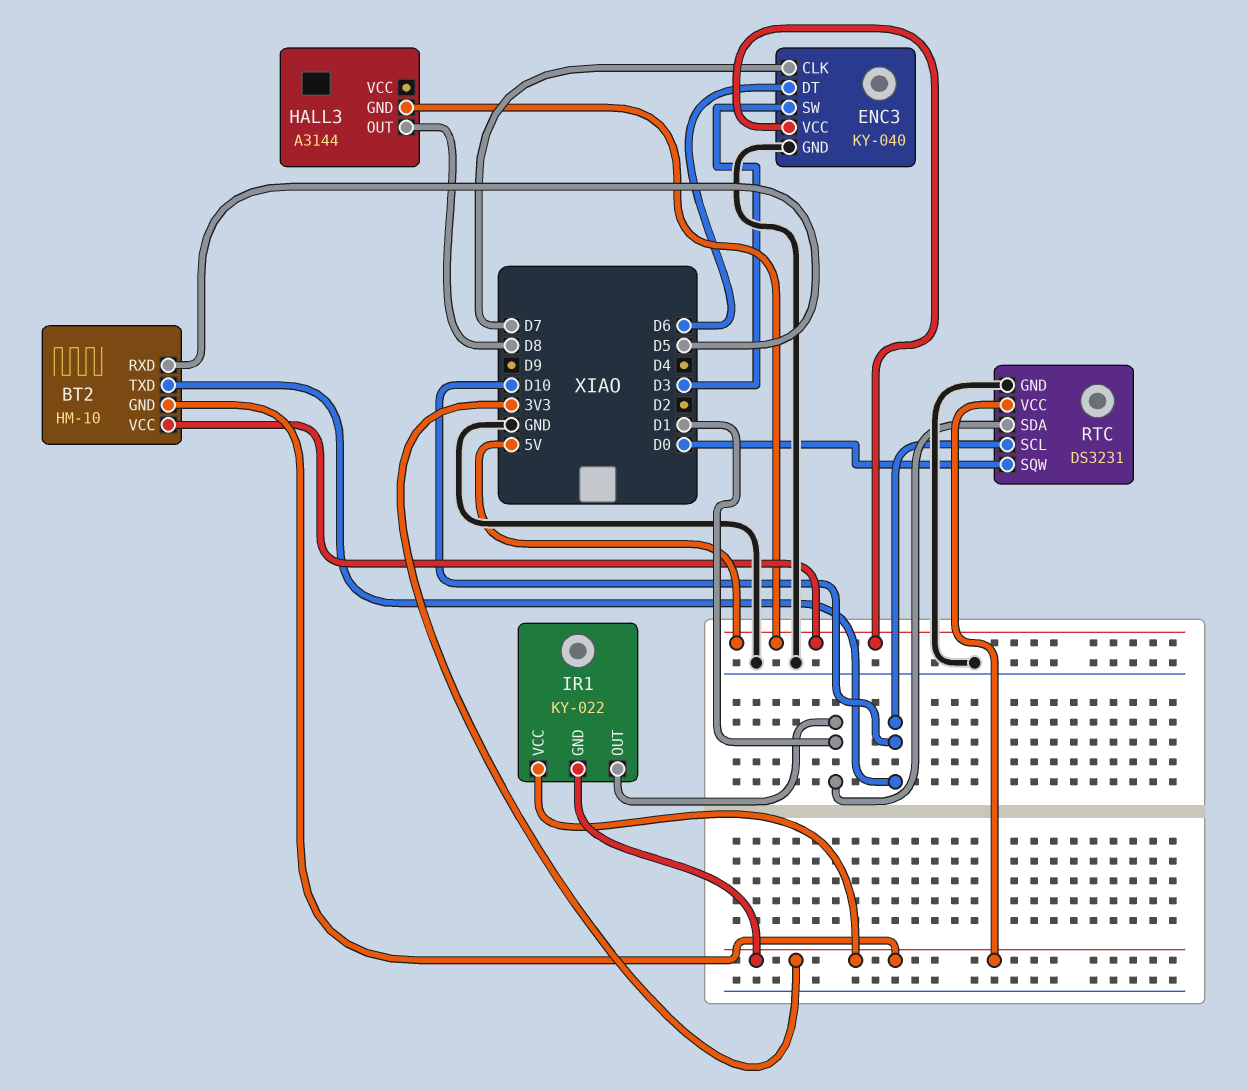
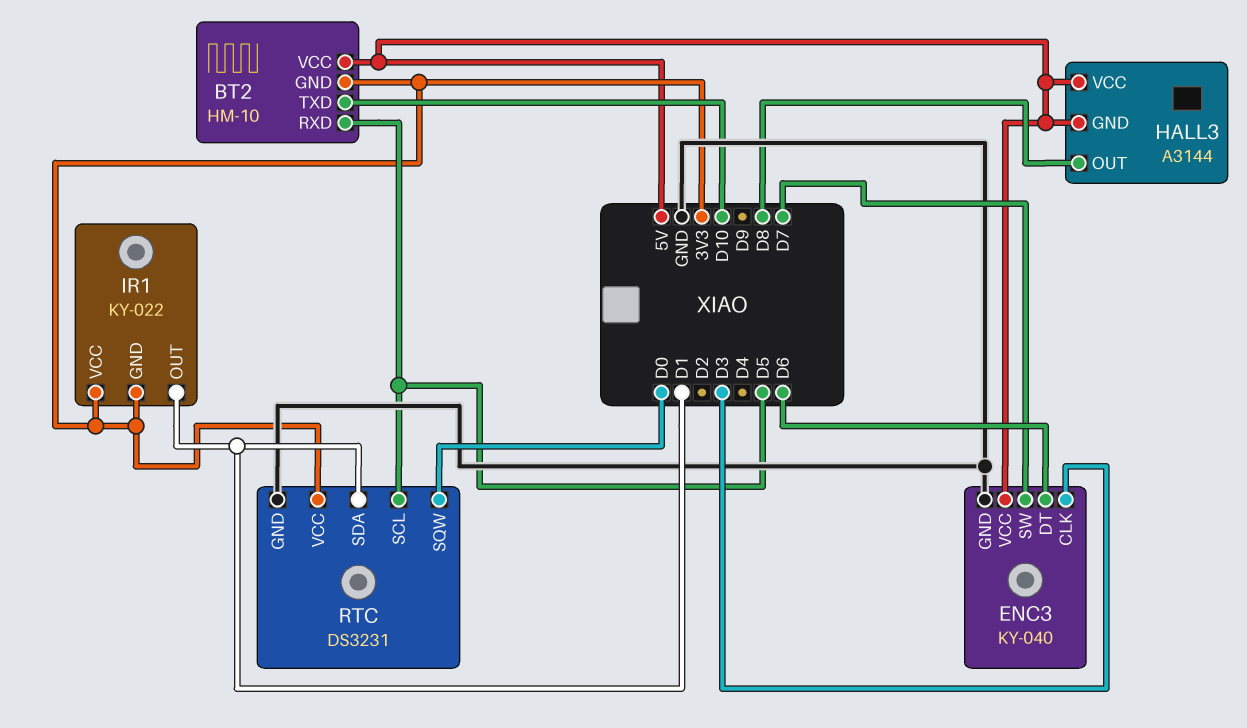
ENC3 pin CLK: D7 -> D3
ENC3 pin SW: D3 -> D7
HALL3 pin VCC: none -> 5V
RTC pin SCL: D10 -> D5

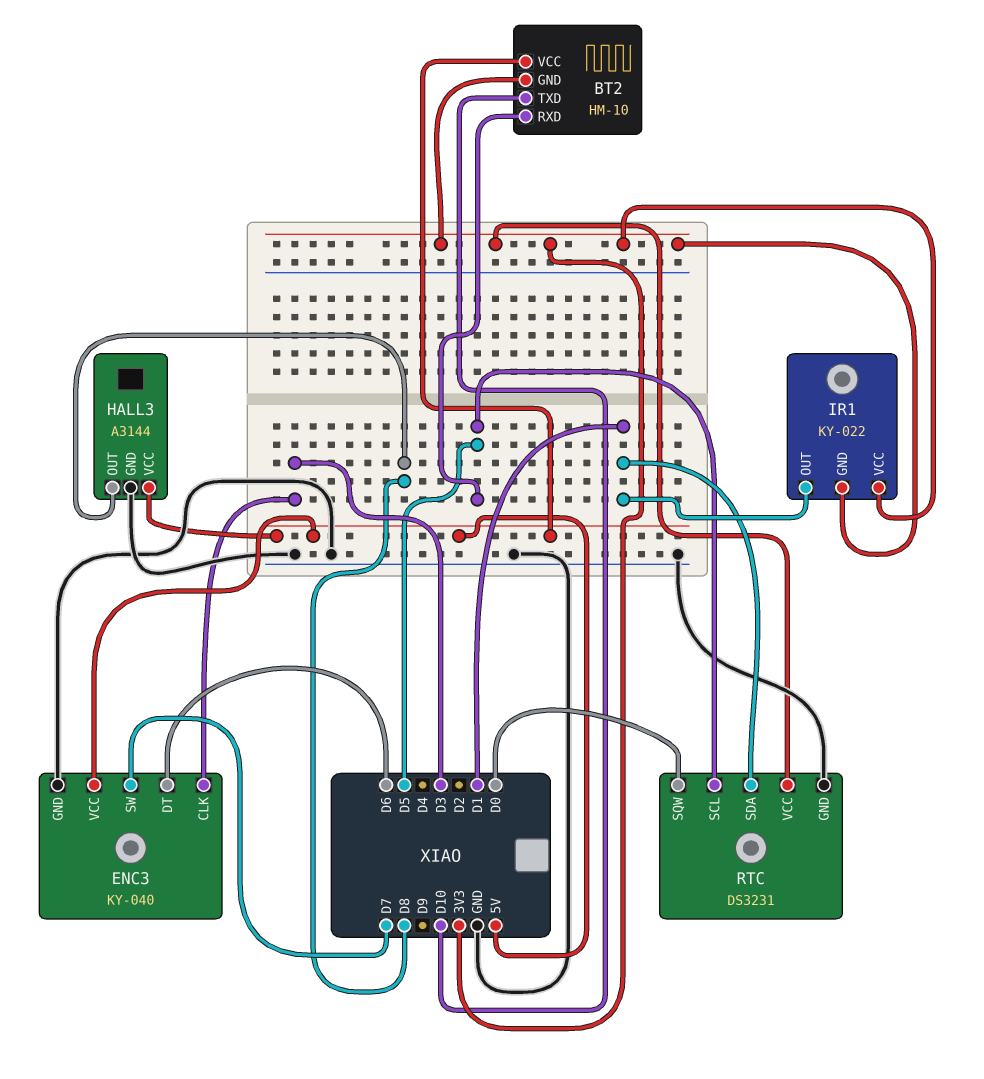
HALL3 pin GND: 5V -> GND

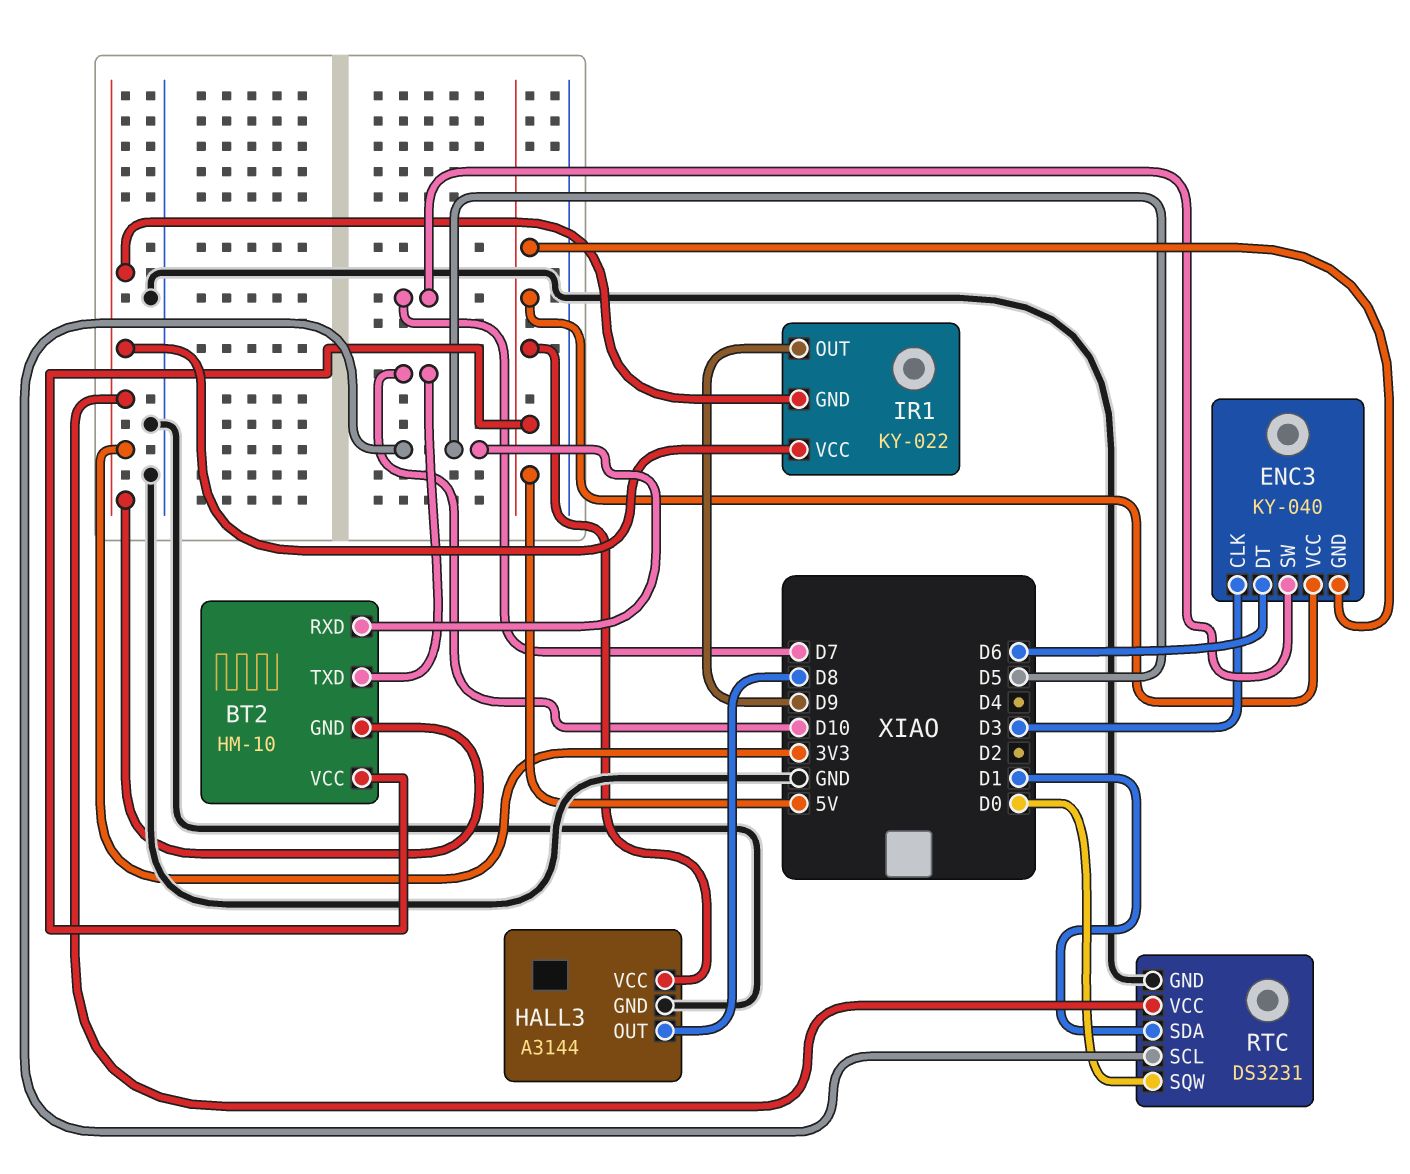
ENC3 pin GND: GND -> 5V
IR1 pin OUT: D1 -> D9

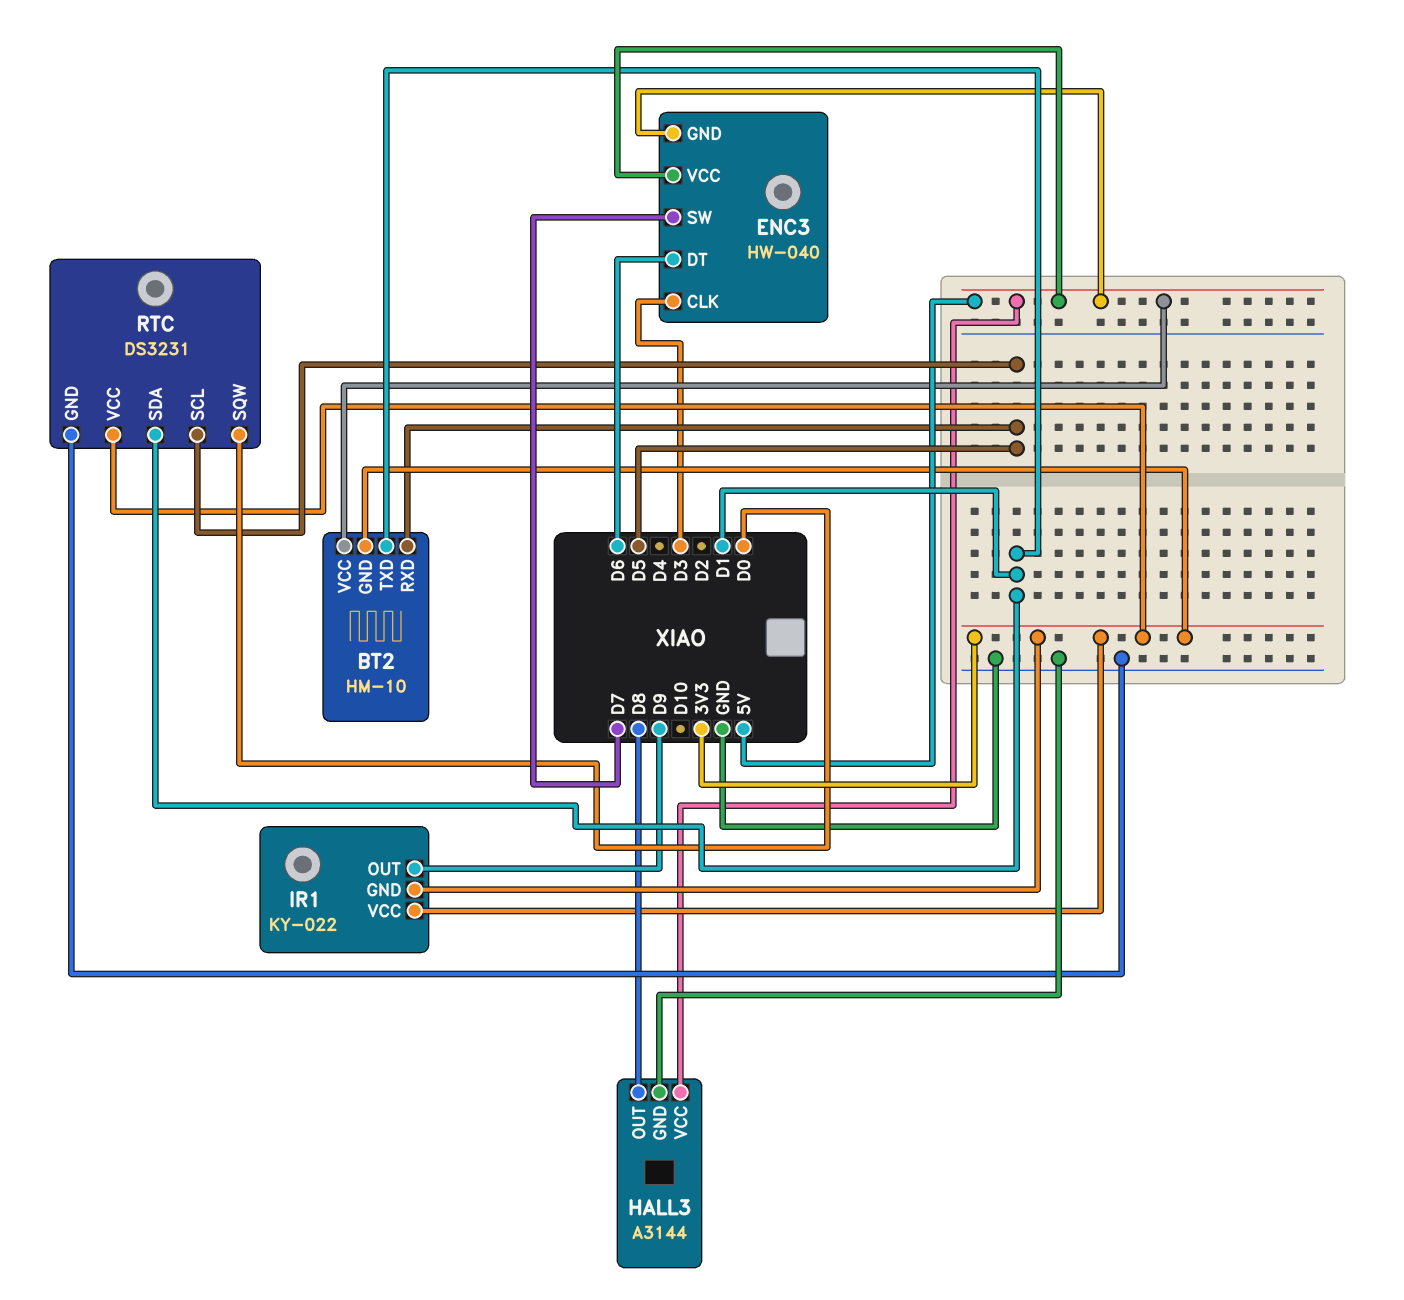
BT2 pin TXD: D10 -> D1
ENC3: KY-040 -> HW-040

